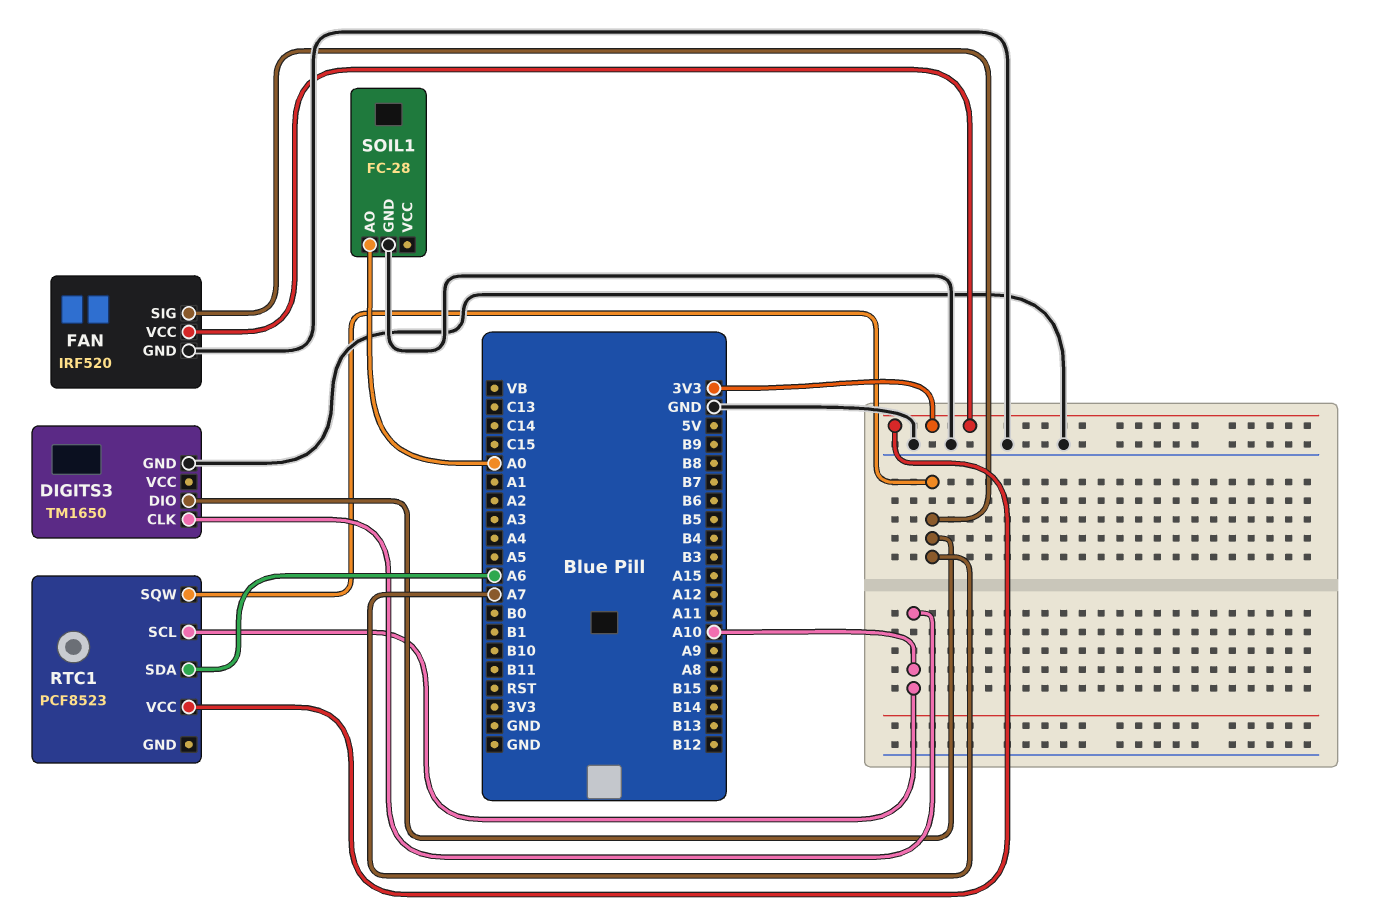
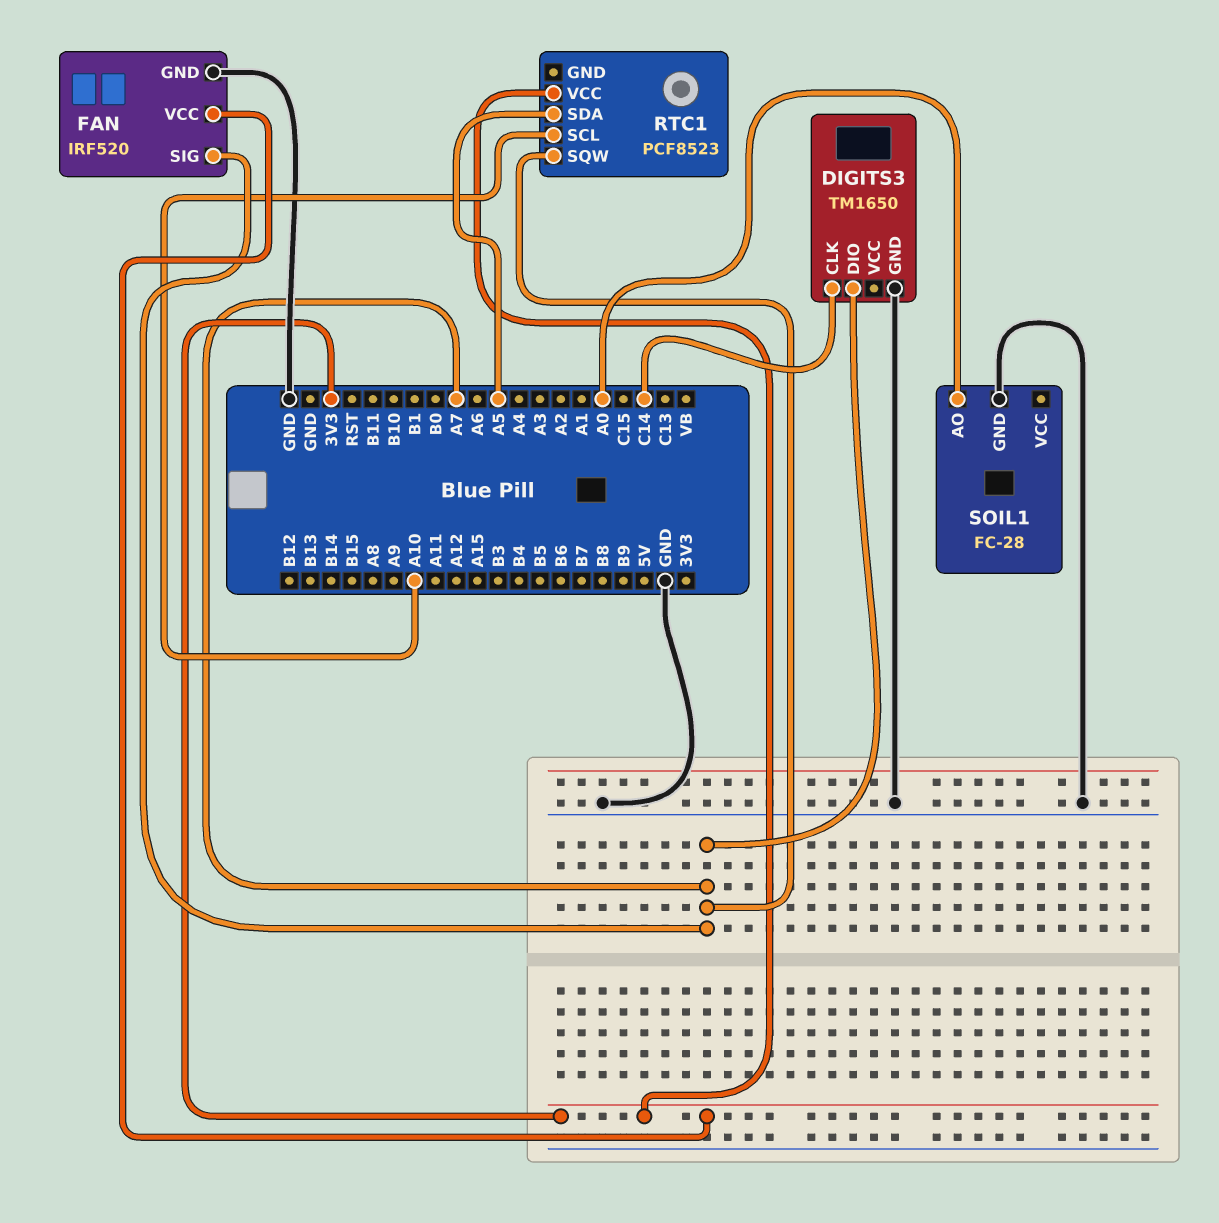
DIGITS3 pin CLK: A10 -> C14
RTC1 pin SDA: A6 -> A5

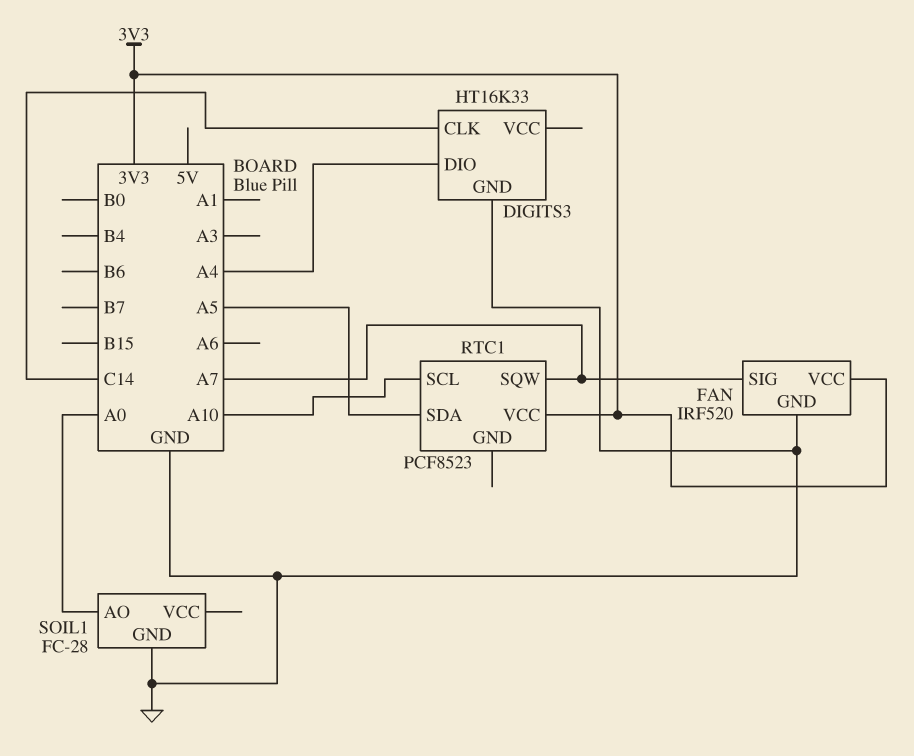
DIGITS3: TM1650 -> HT16K33
DIGITS3 pin DIO: A7 -> A4

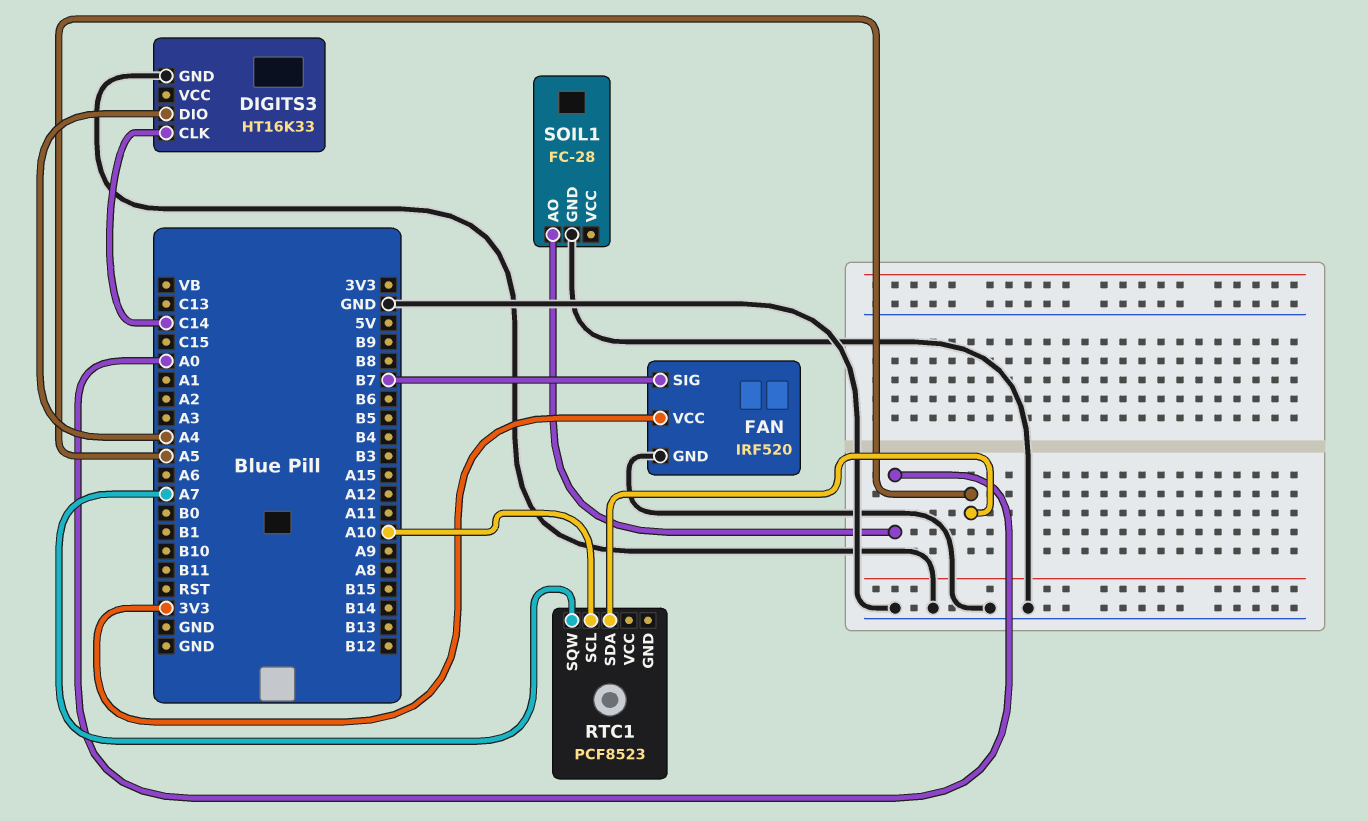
FAN pin SIG: A7 -> B7
RTC1 pin VCC: 3V3 -> none

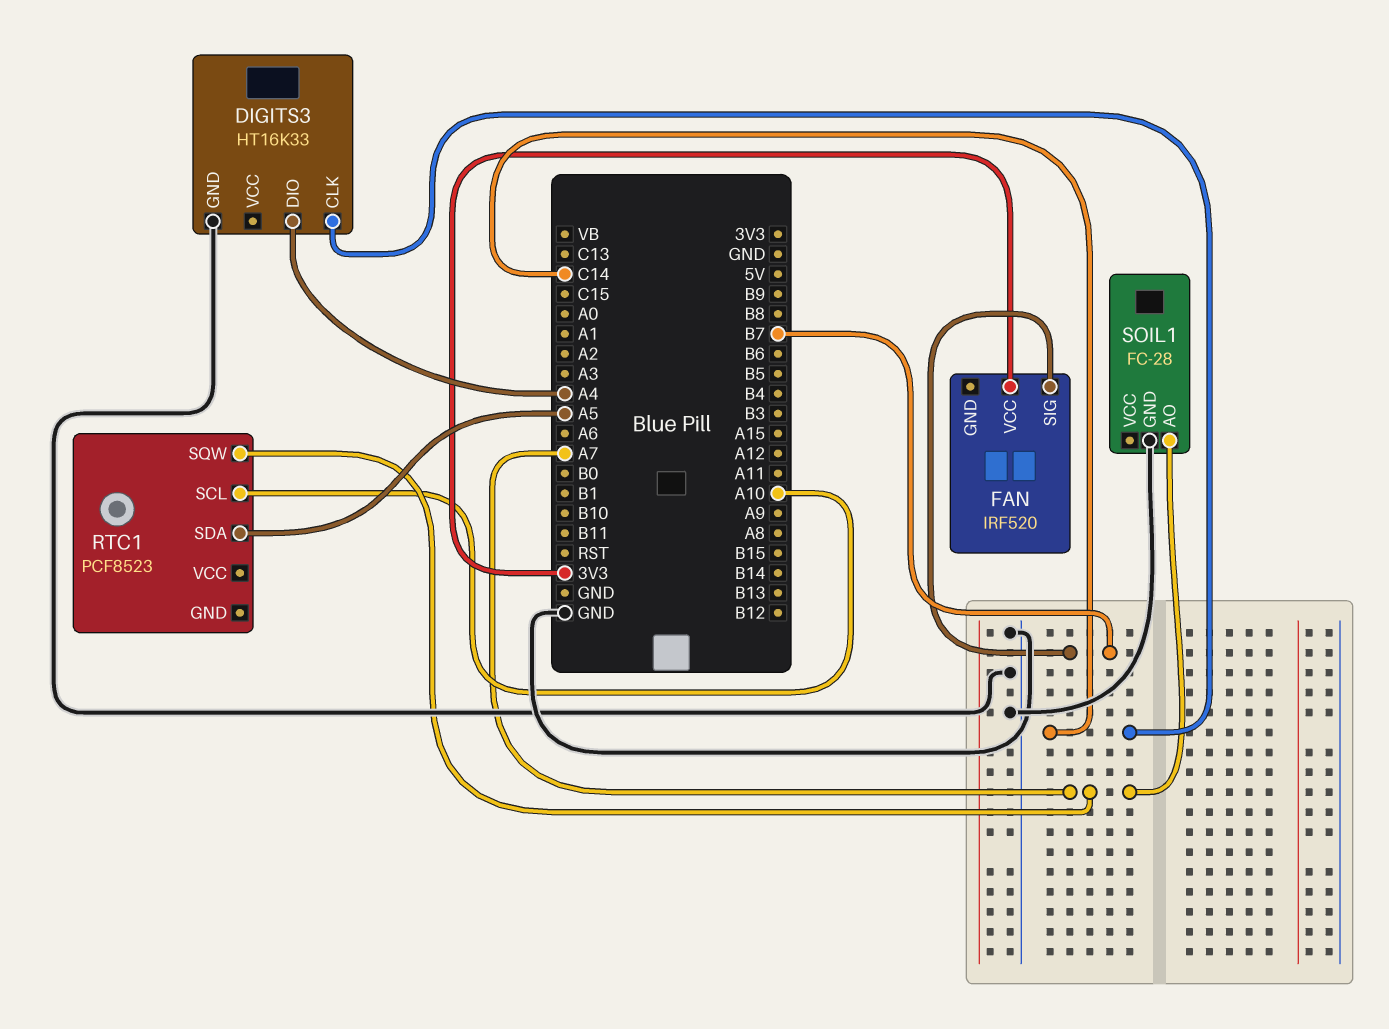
FAN pin GND: GND -> none
SOIL1 pin AO: A0 -> A7

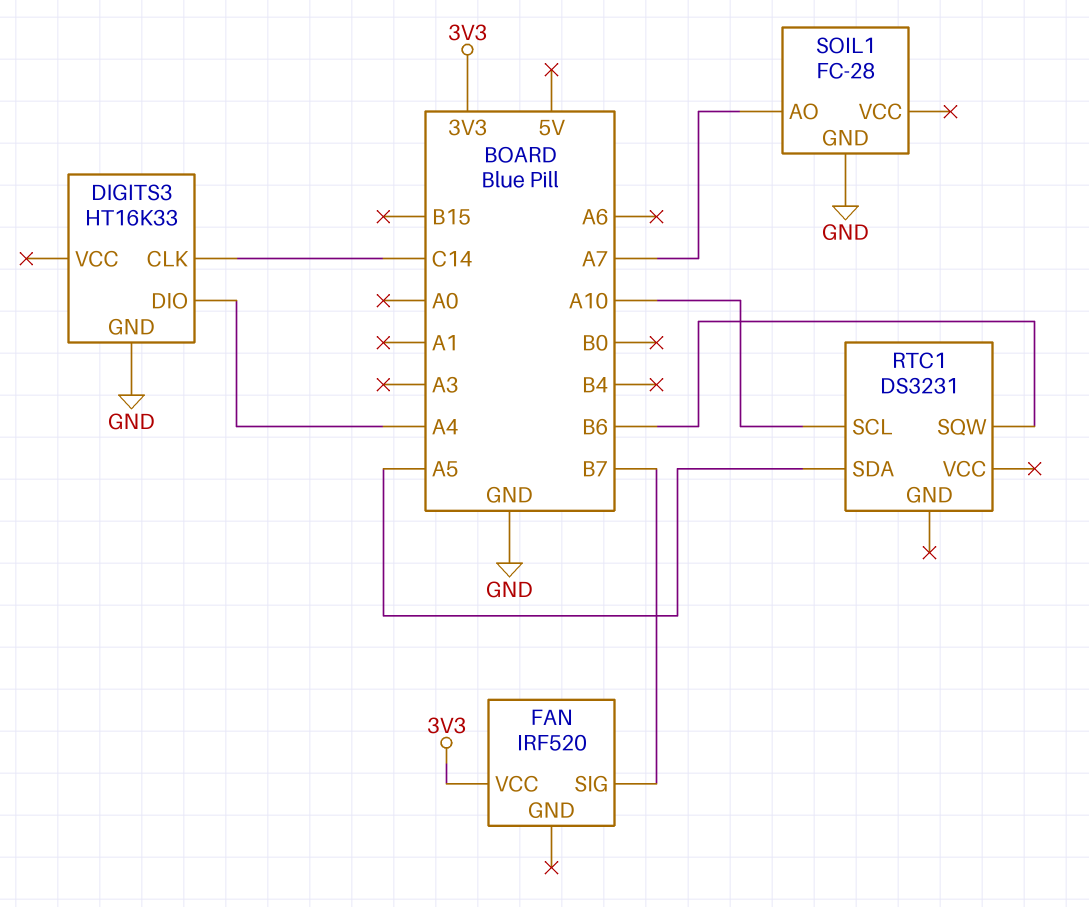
RTC1: PCF8523 -> DS3231
RTC1 pin SQW: A7 -> B6

